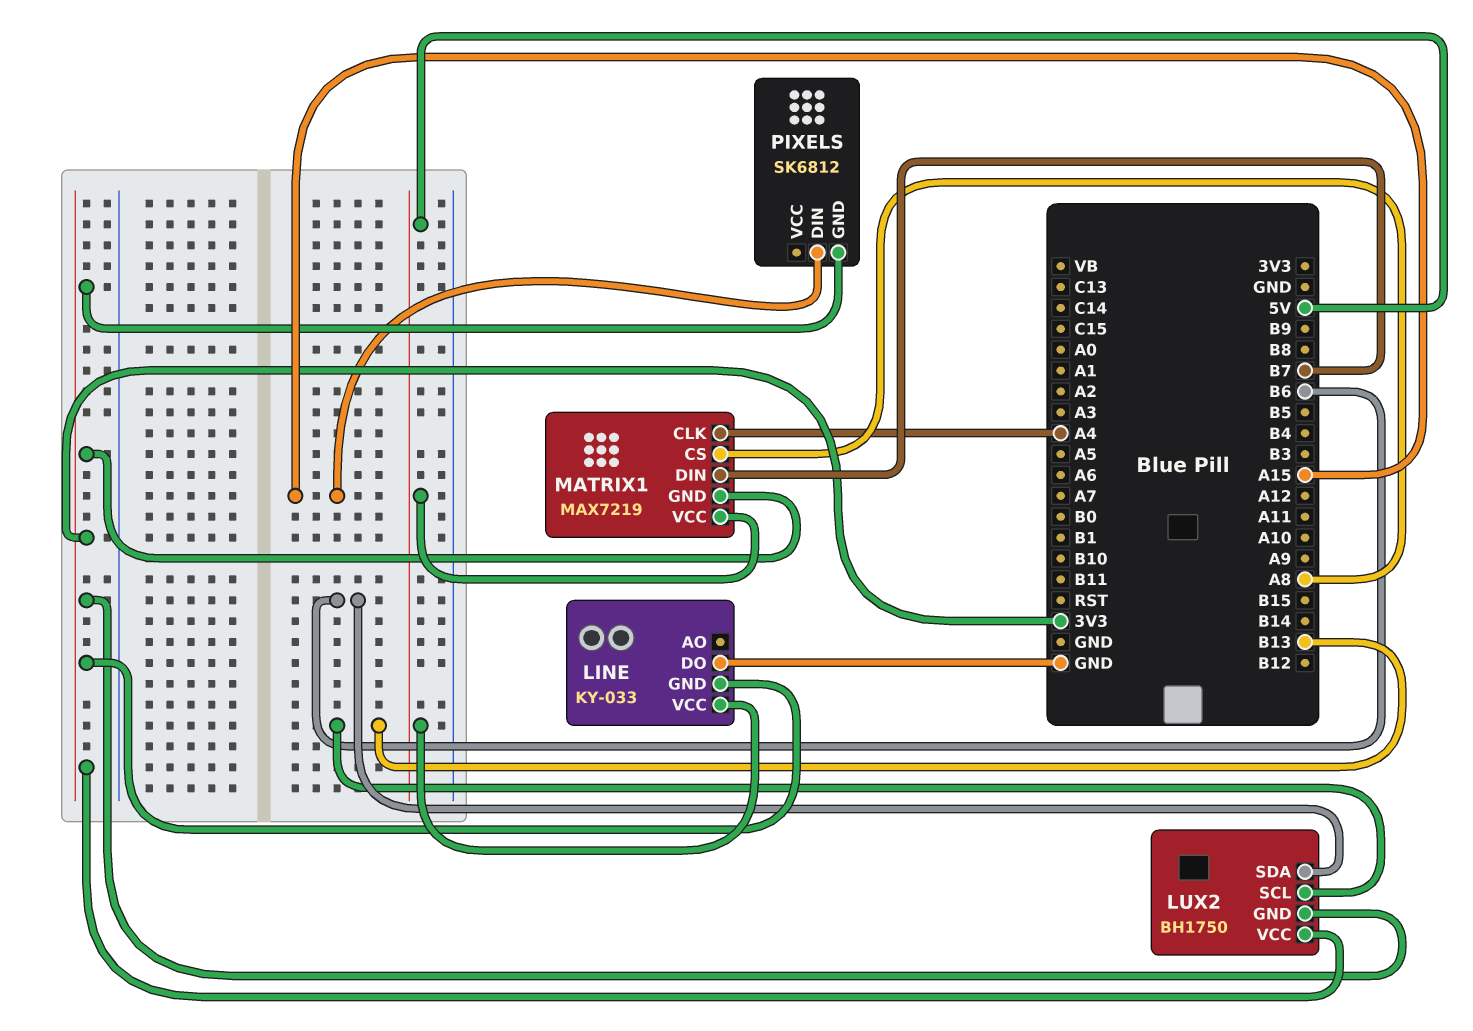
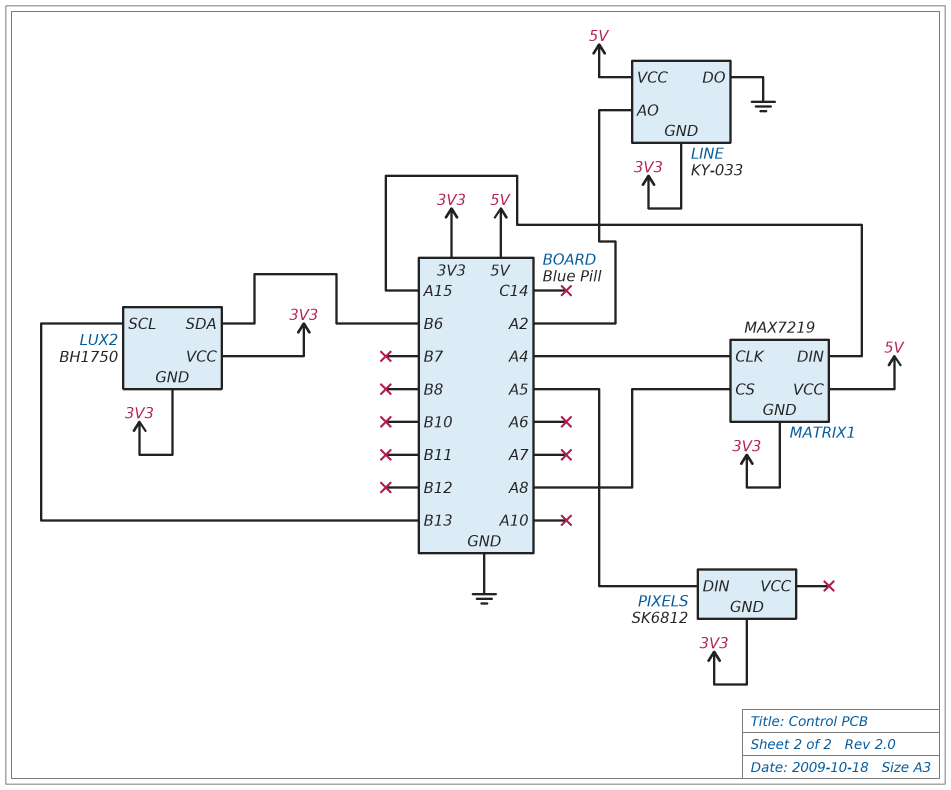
LINE pin AO: none -> A2
MATRIX1 pin DIN: B7 -> A15
PIXELS pin DIN: A15 -> A5

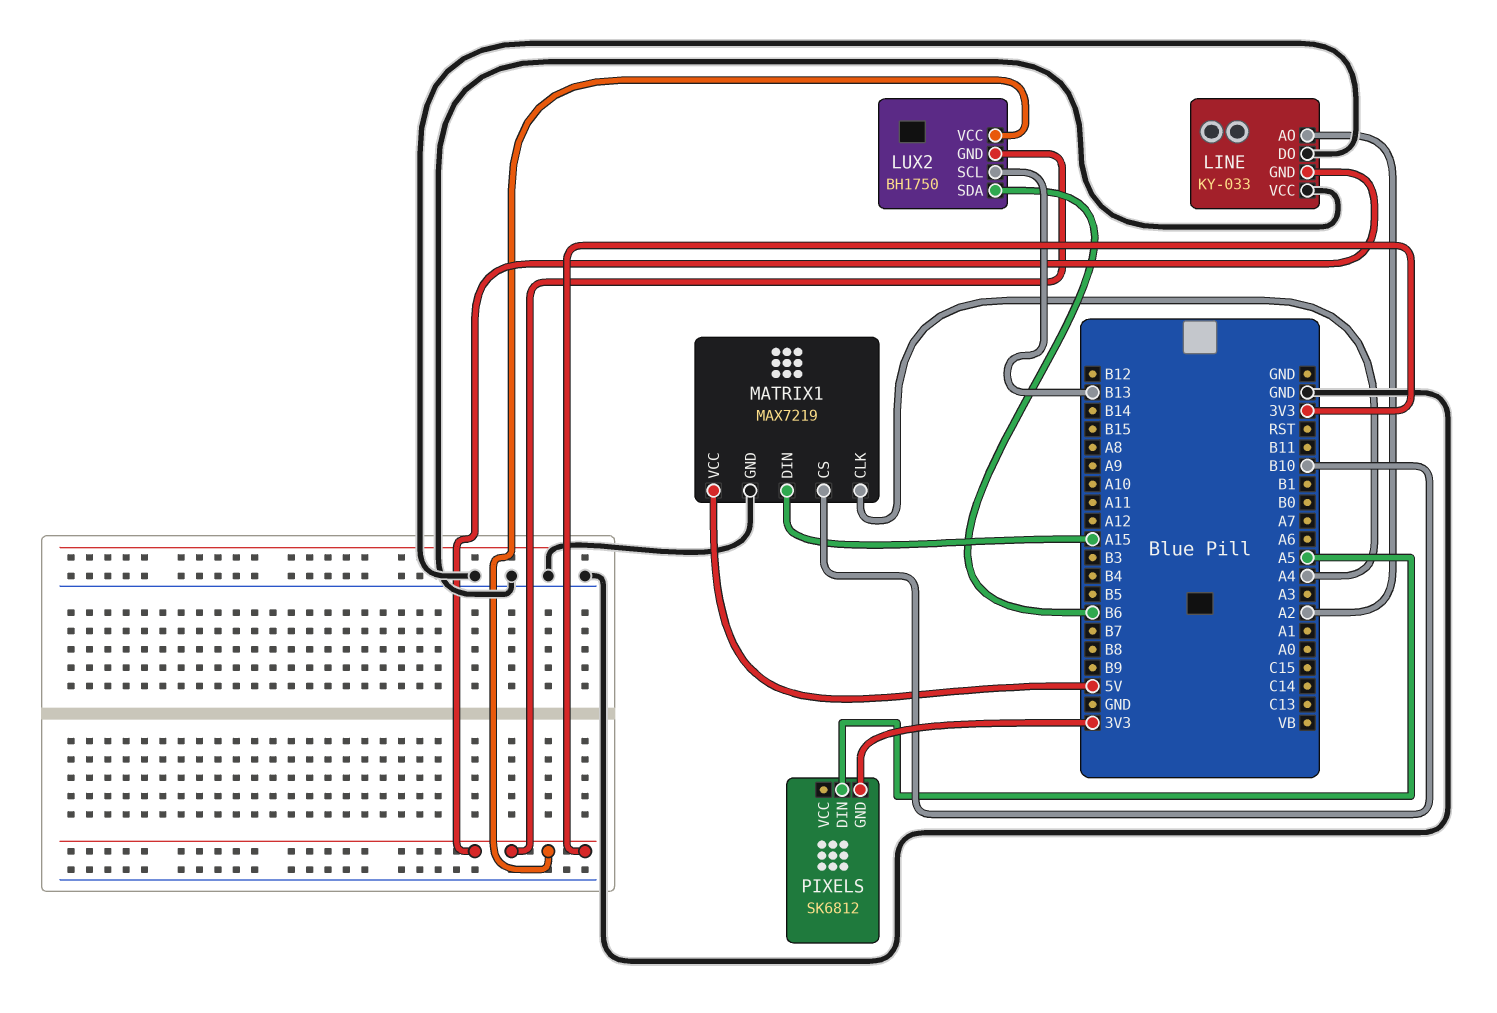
LINE pin VCC: 5V -> GND
MATRIX1 pin CS: A8 -> B10
MATRIX1 pin GND: 3V3 -> GND

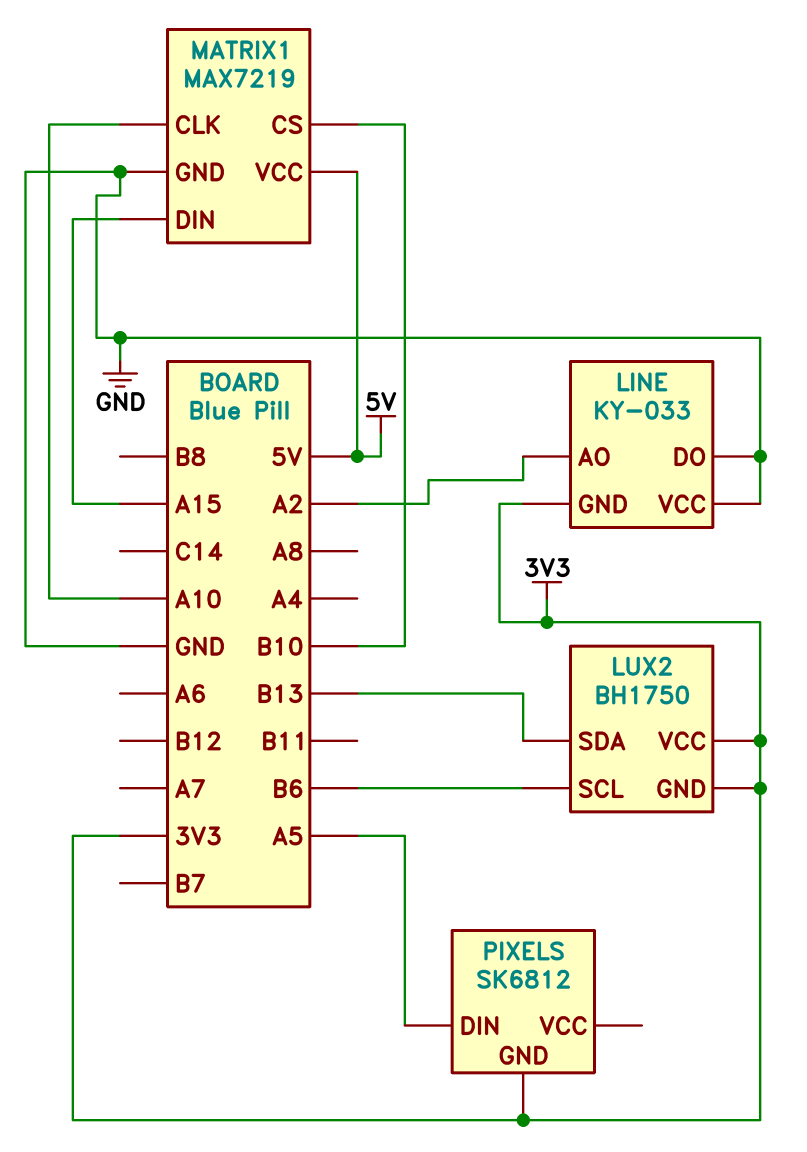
LUX2 pin SCL: B13 -> B6
LUX2 pin SDA: B6 -> B13
MATRIX1 pin CLK: A4 -> A10

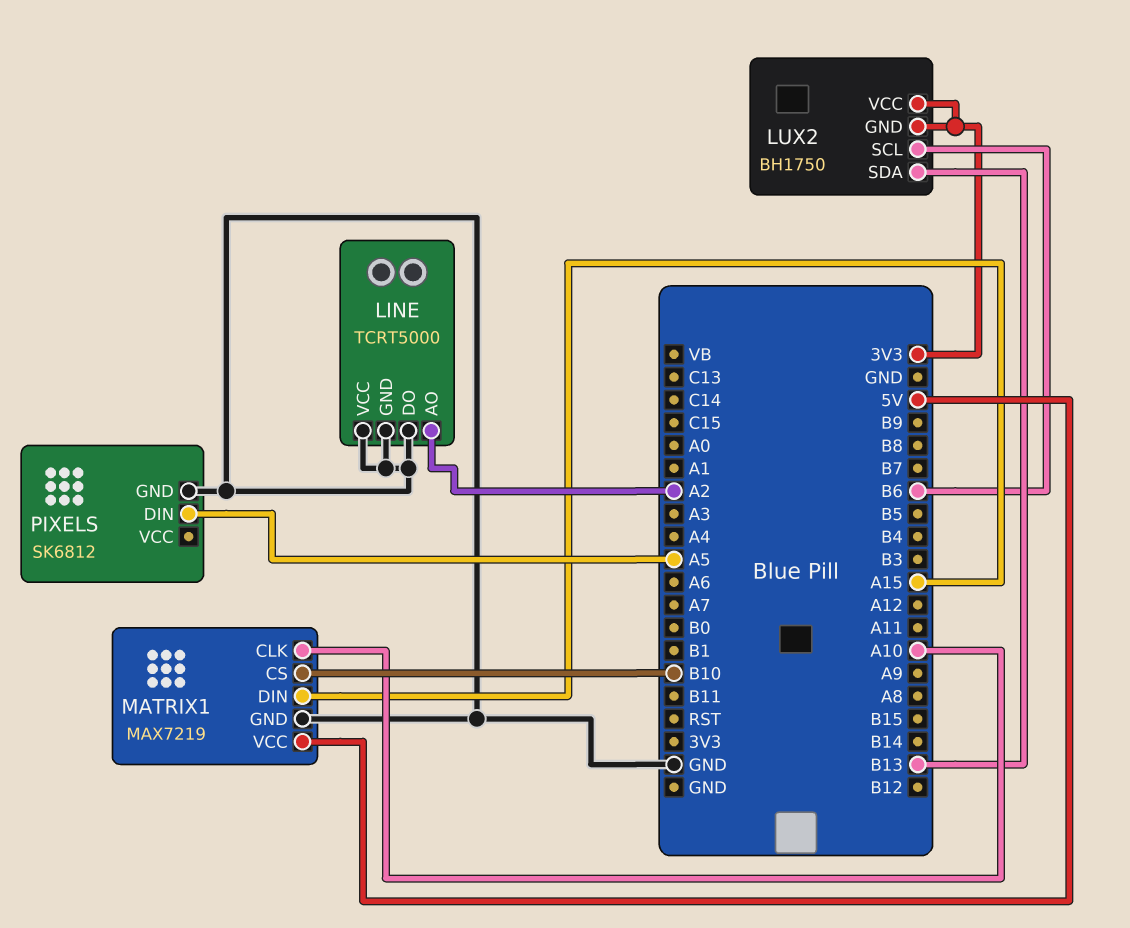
LINE: KY-033 -> TCRT5000
LINE pin GND: 3V3 -> GND
PIXELS pin GND: 3V3 -> GND

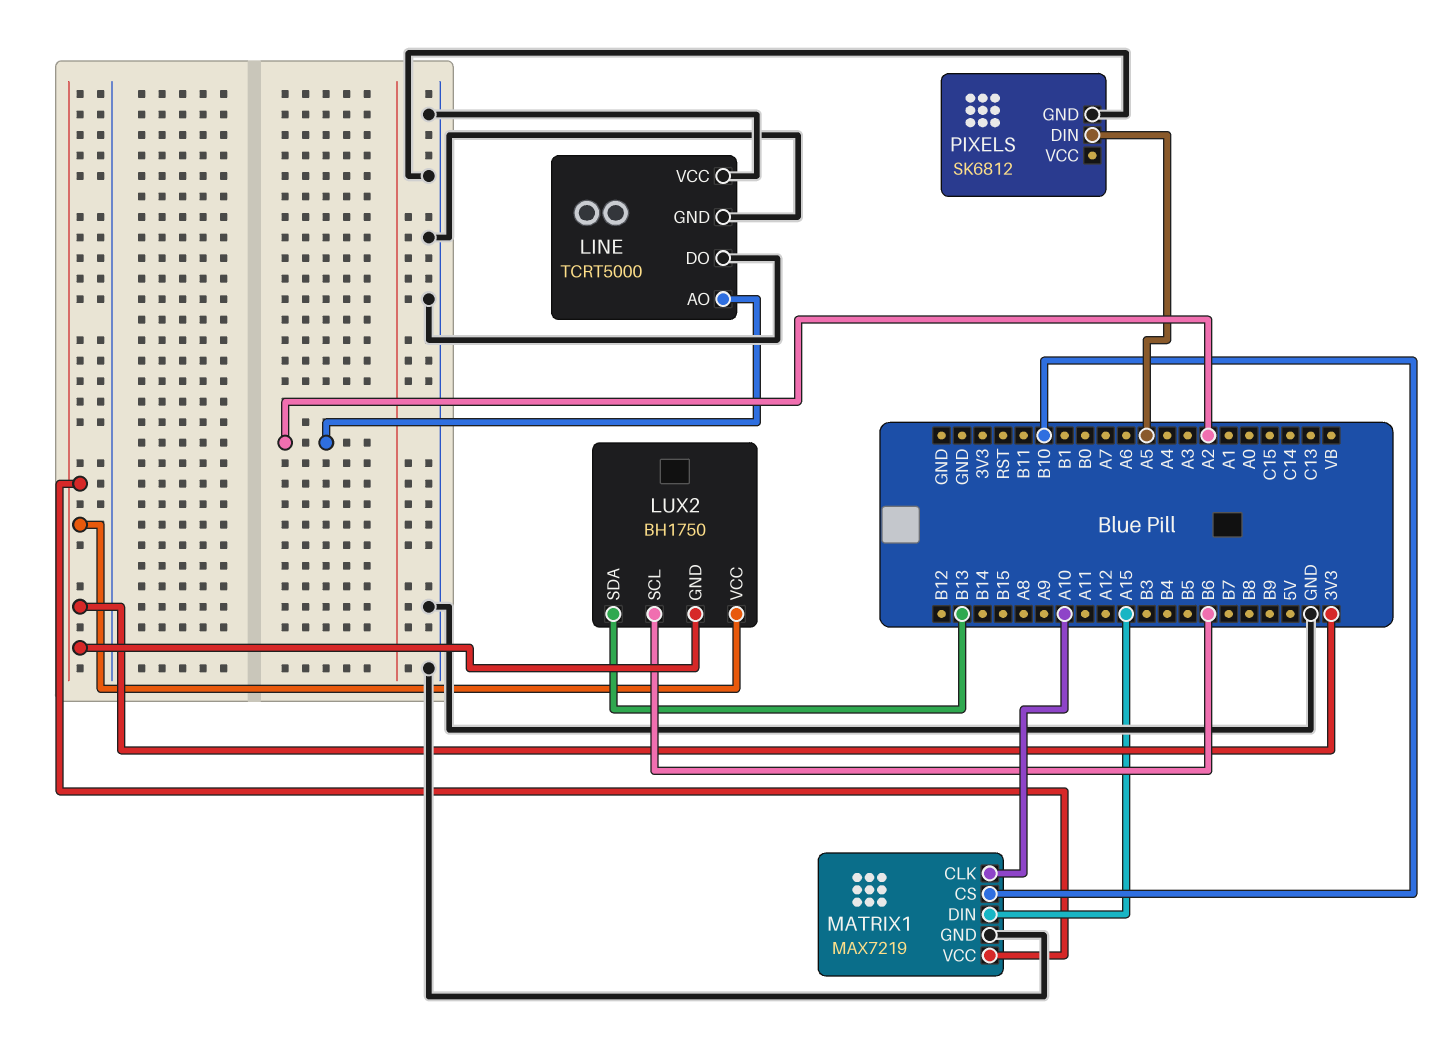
MATRIX1 pin VCC: 5V -> 3V3

